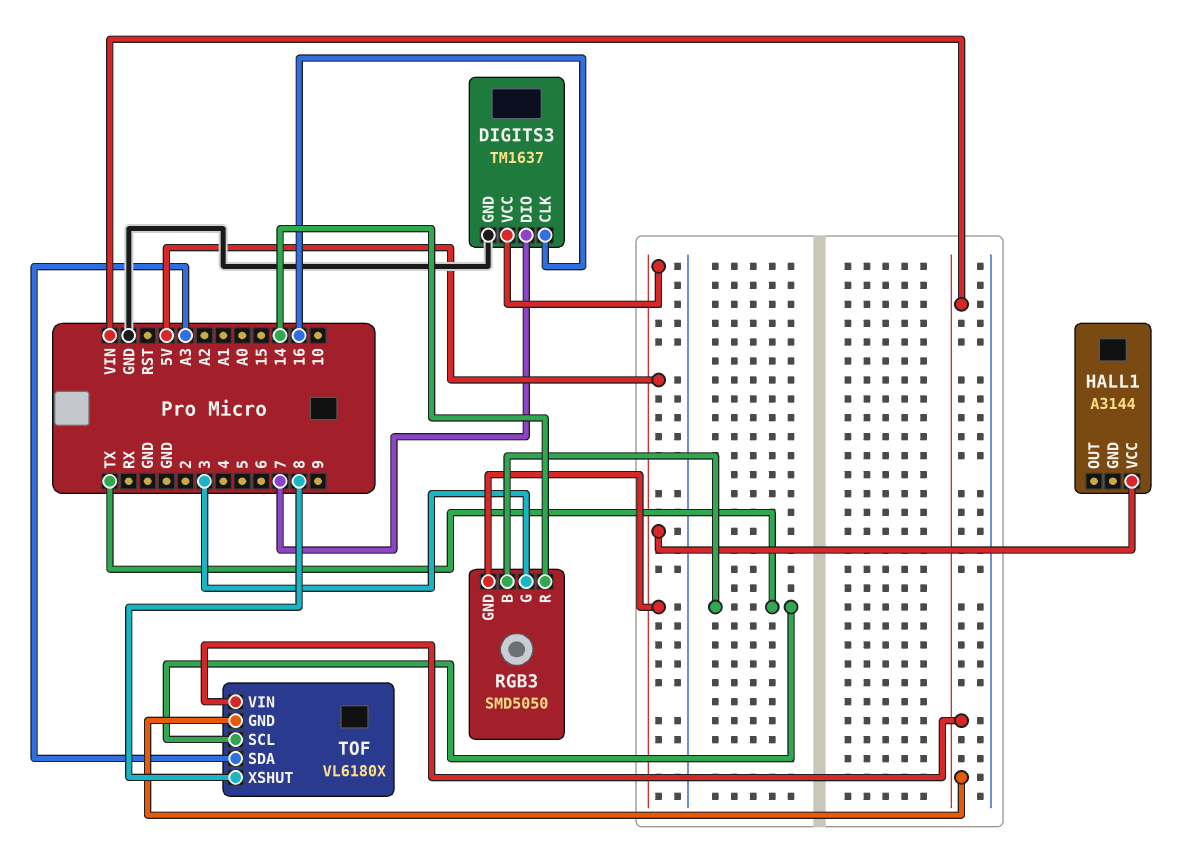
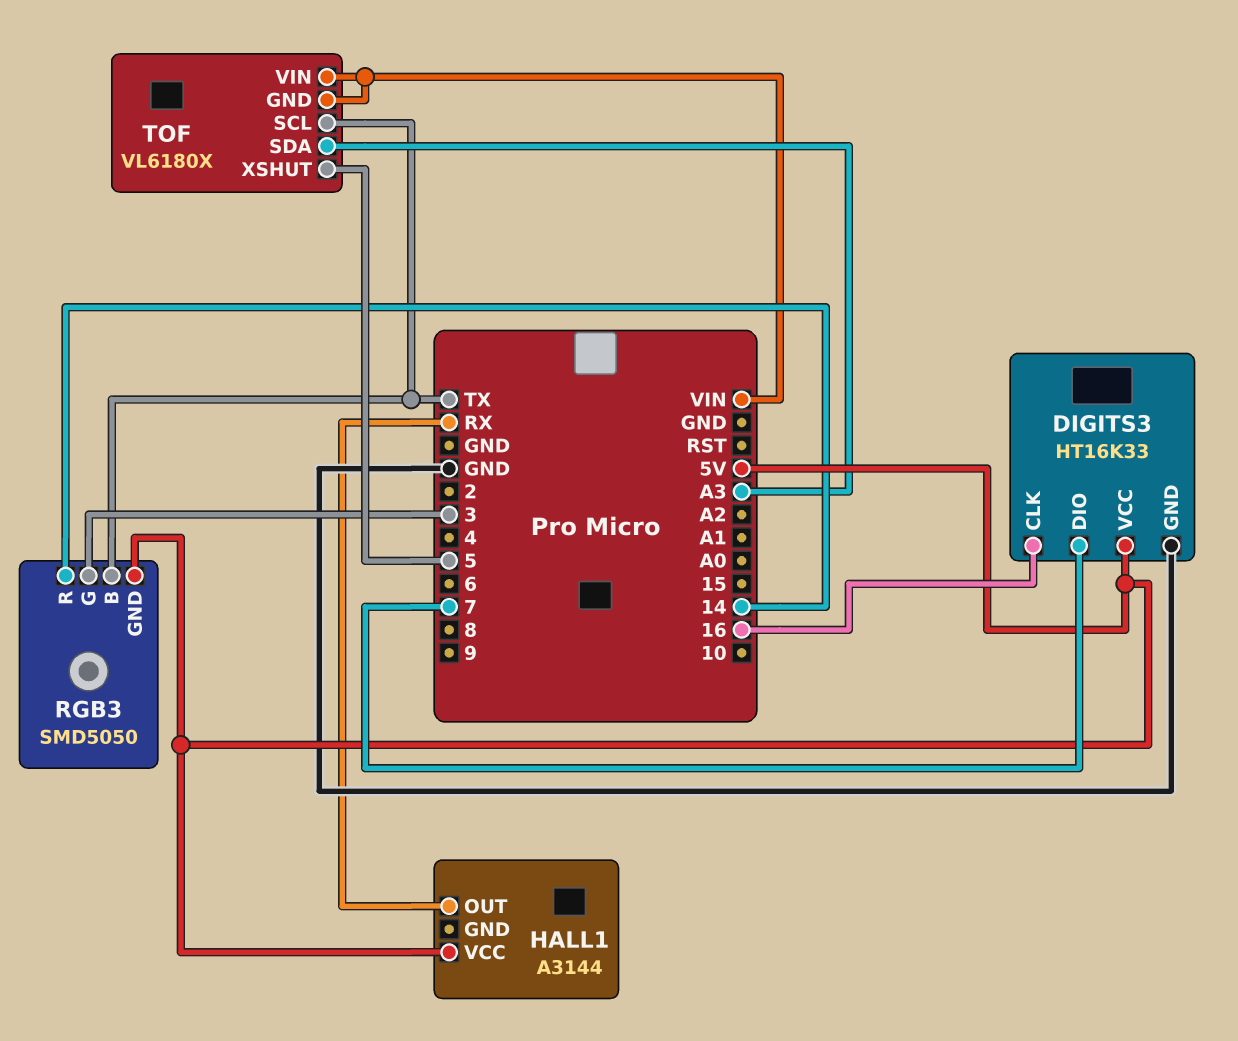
DIGITS3: TM1637 -> HT16K33
HALL1 pin OUT: none -> RX
TOF pin XSHUT: 8 -> 5

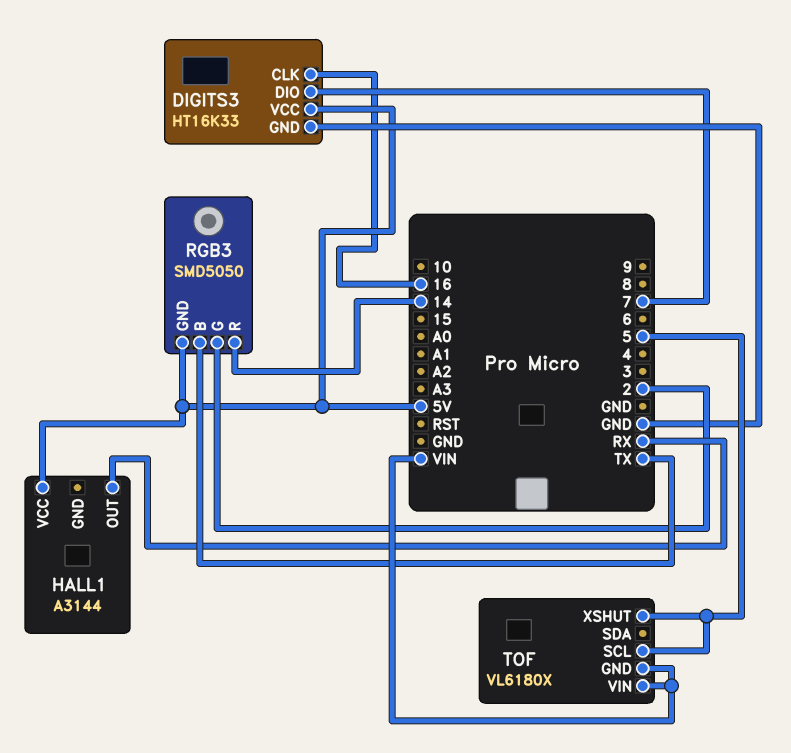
RGB3 pin G: 3 -> 2
TOF pin SCL: TX -> 5
TOF pin SDA: A3 -> none

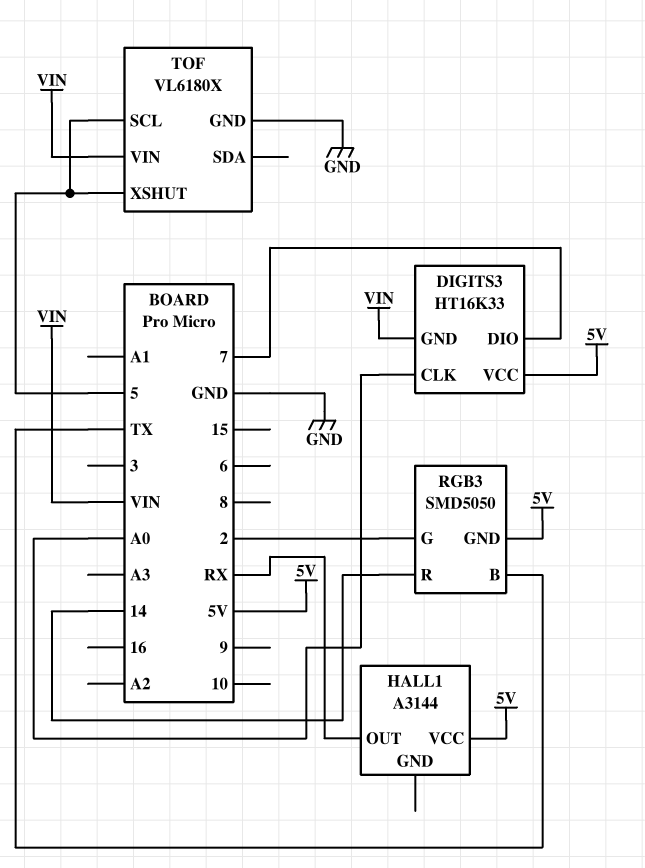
DIGITS3 pin CLK: 16 -> A0
DIGITS3 pin GND: GND -> VIN
TOF pin GND: VIN -> GND

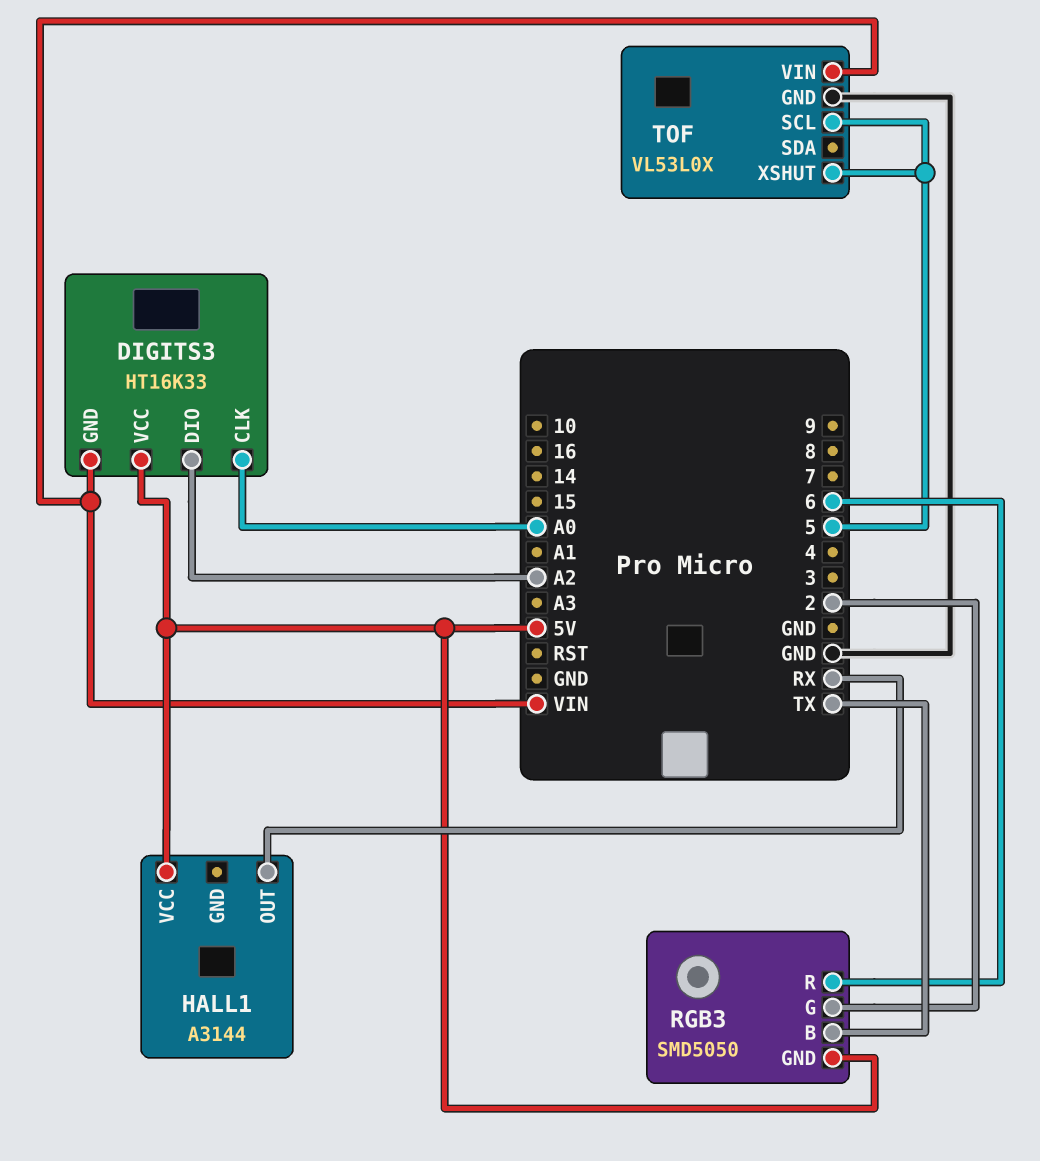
DIGITS3 pin DIO: 7 -> A2
RGB3 pin R: 14 -> 6
TOF: VL6180X -> VL53L0X

